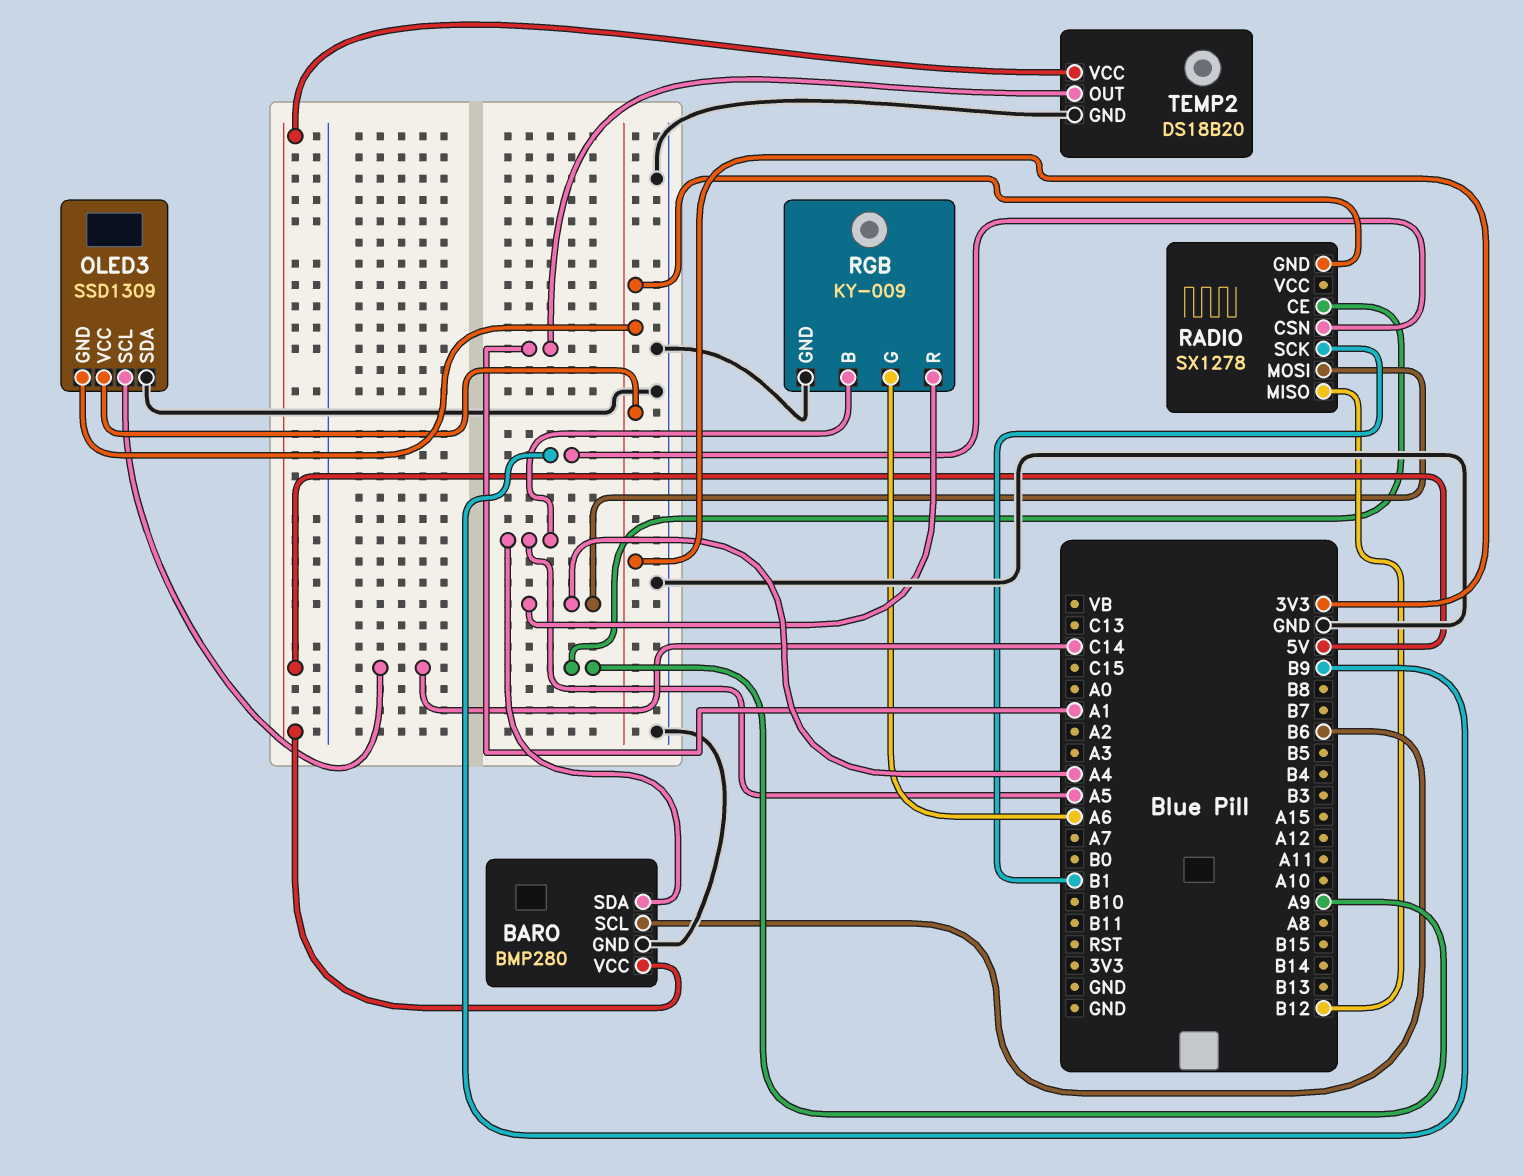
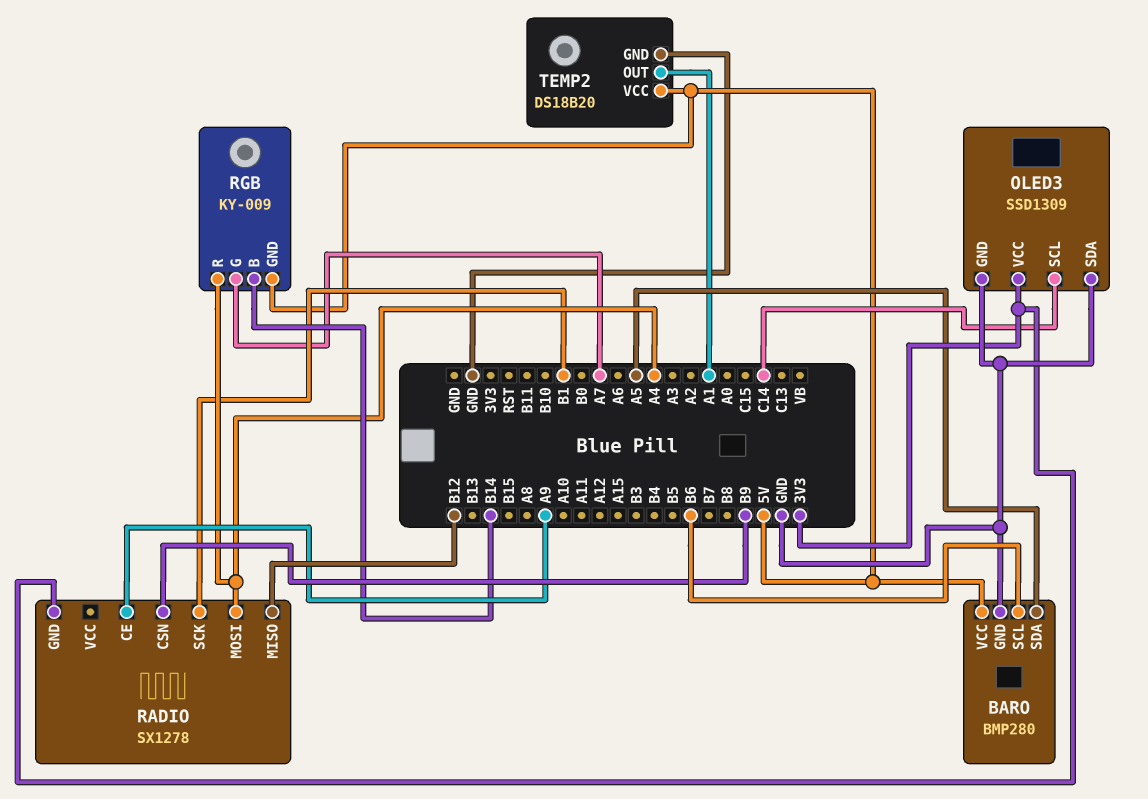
OLED3 pin GND: 3V3 -> GND
RGB pin B: A5 -> B14
RGB pin G: A6 -> A7
RGB pin GND: GND -> 5V

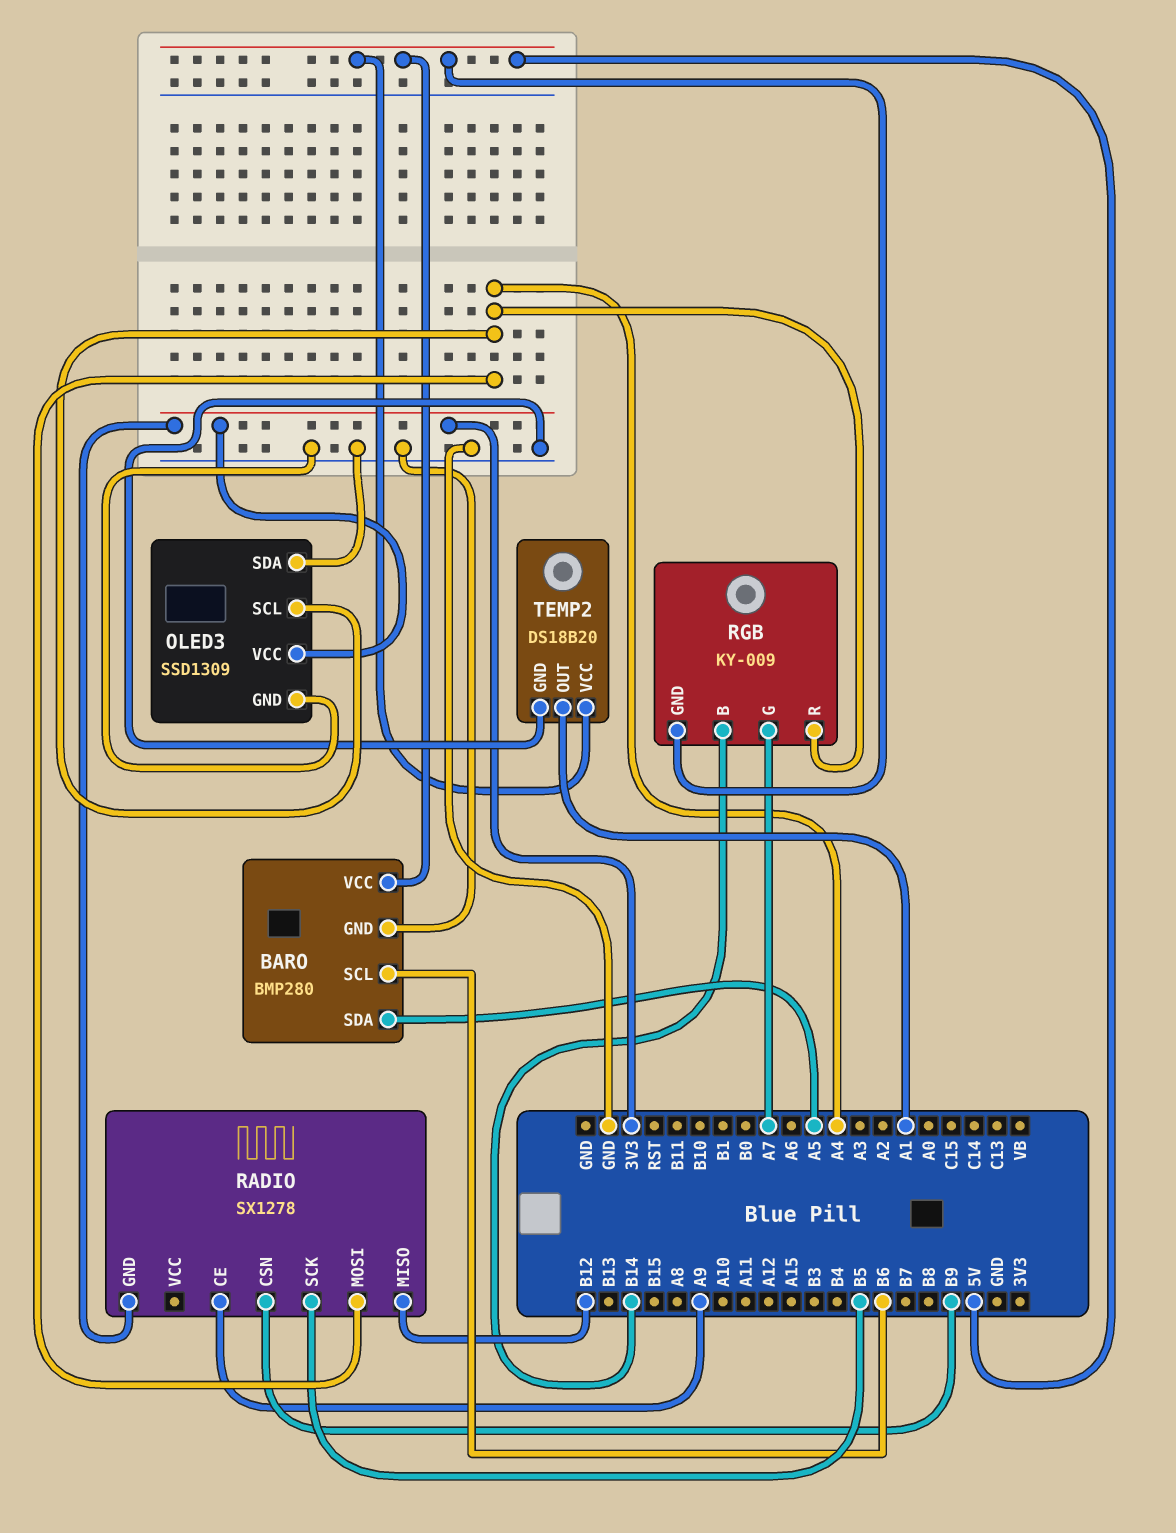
OLED3 pin SCL: C14 -> A4
RADIO pin SCK: B1 -> B5

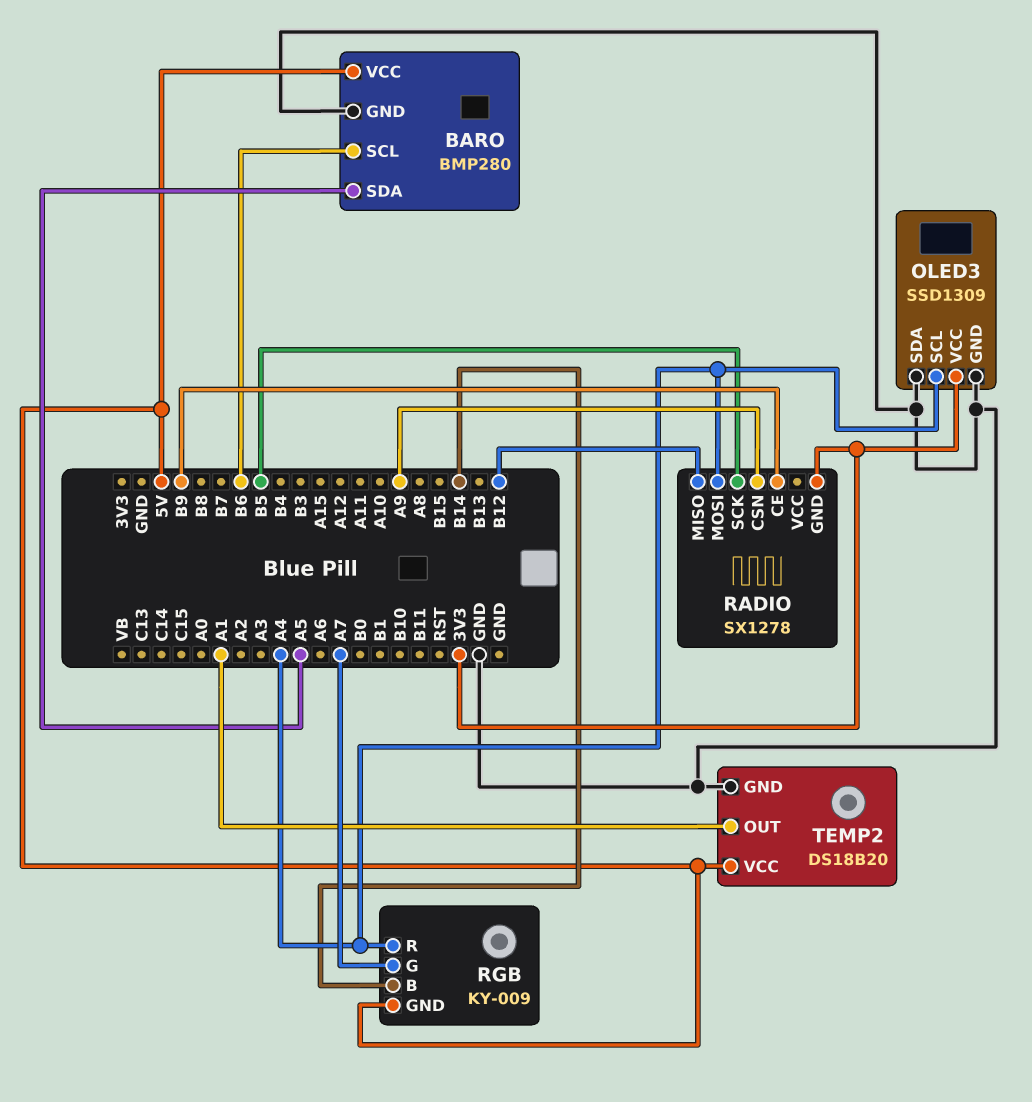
RADIO pin CE: A9 -> B9
RADIO pin CSN: B9 -> A9

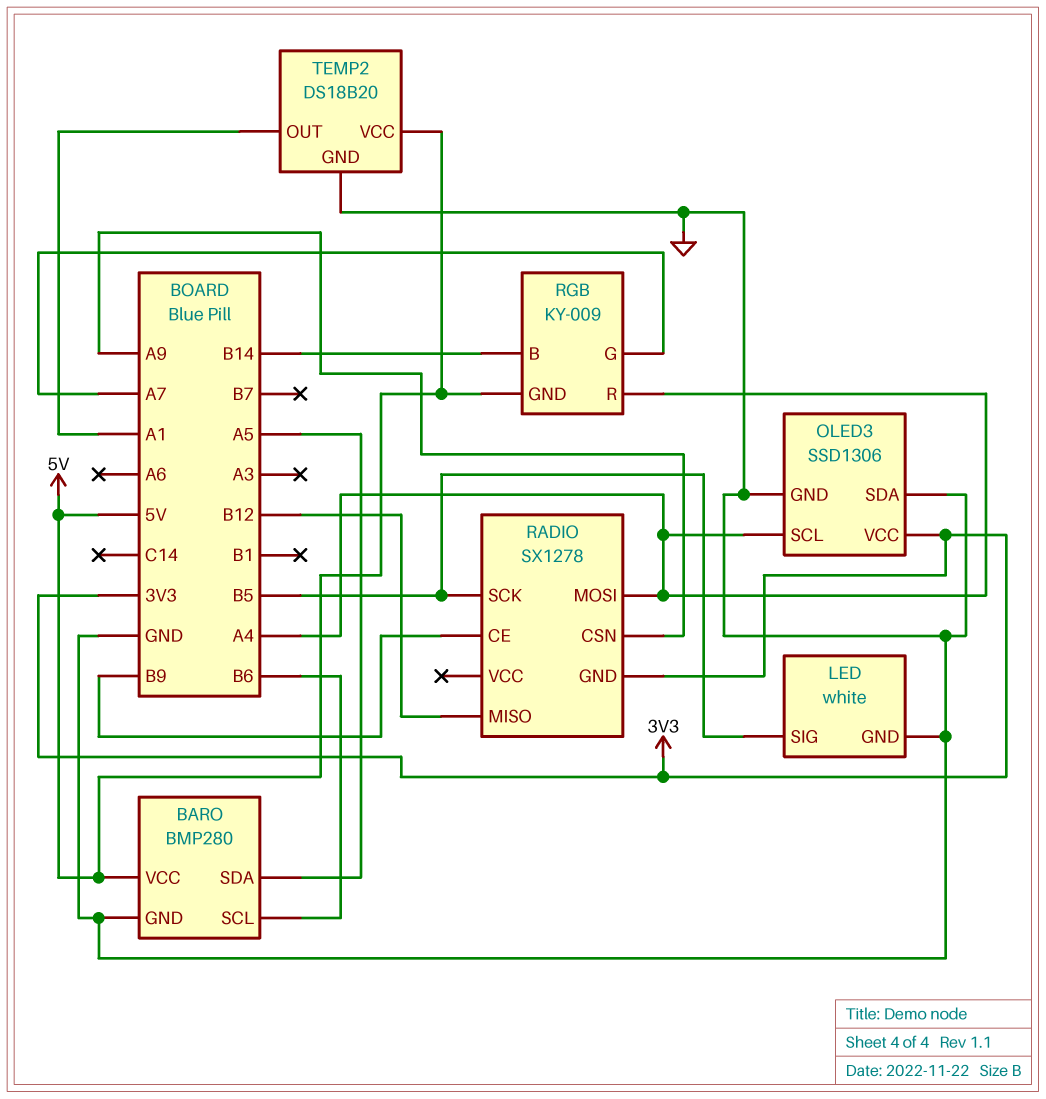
LED: none -> white
LED pin GND: none -> GND
LED pin SIG: none -> B5
OLED3: SSD1309 -> SSD1306

